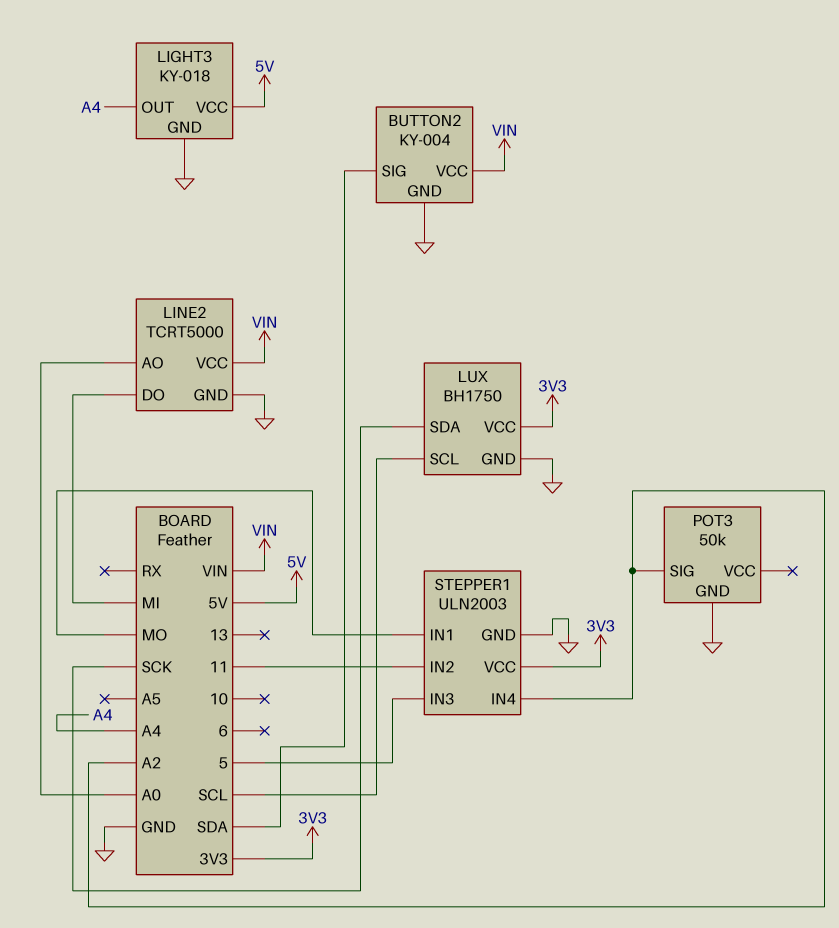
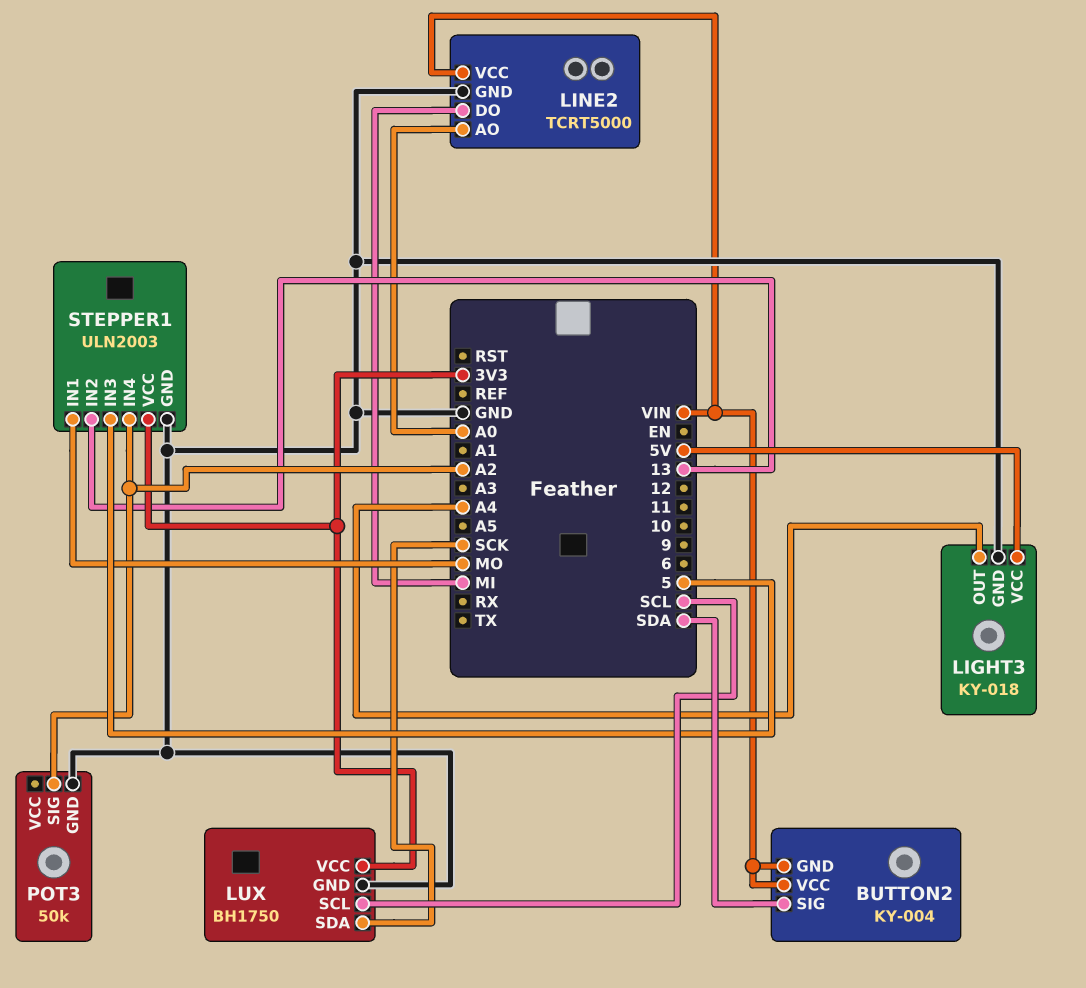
BUTTON2 pin GND: GND -> VIN
STEPPER1 pin IN2: 11 -> 13

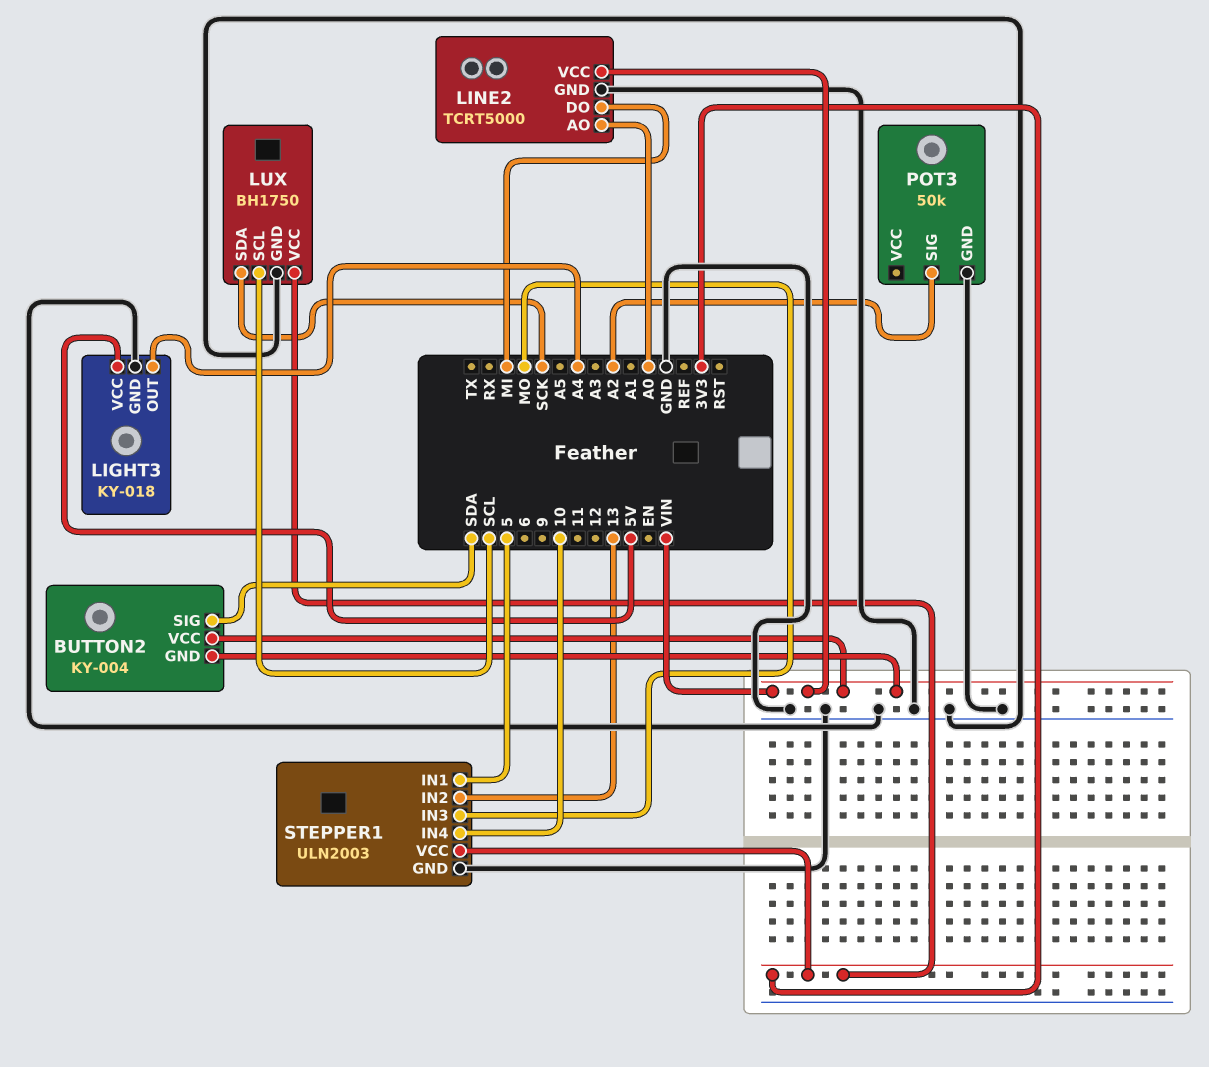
STEPPER1 pin IN1: MO -> 5
STEPPER1 pin IN3: 5 -> MO
STEPPER1 pin IN4: A2 -> 10

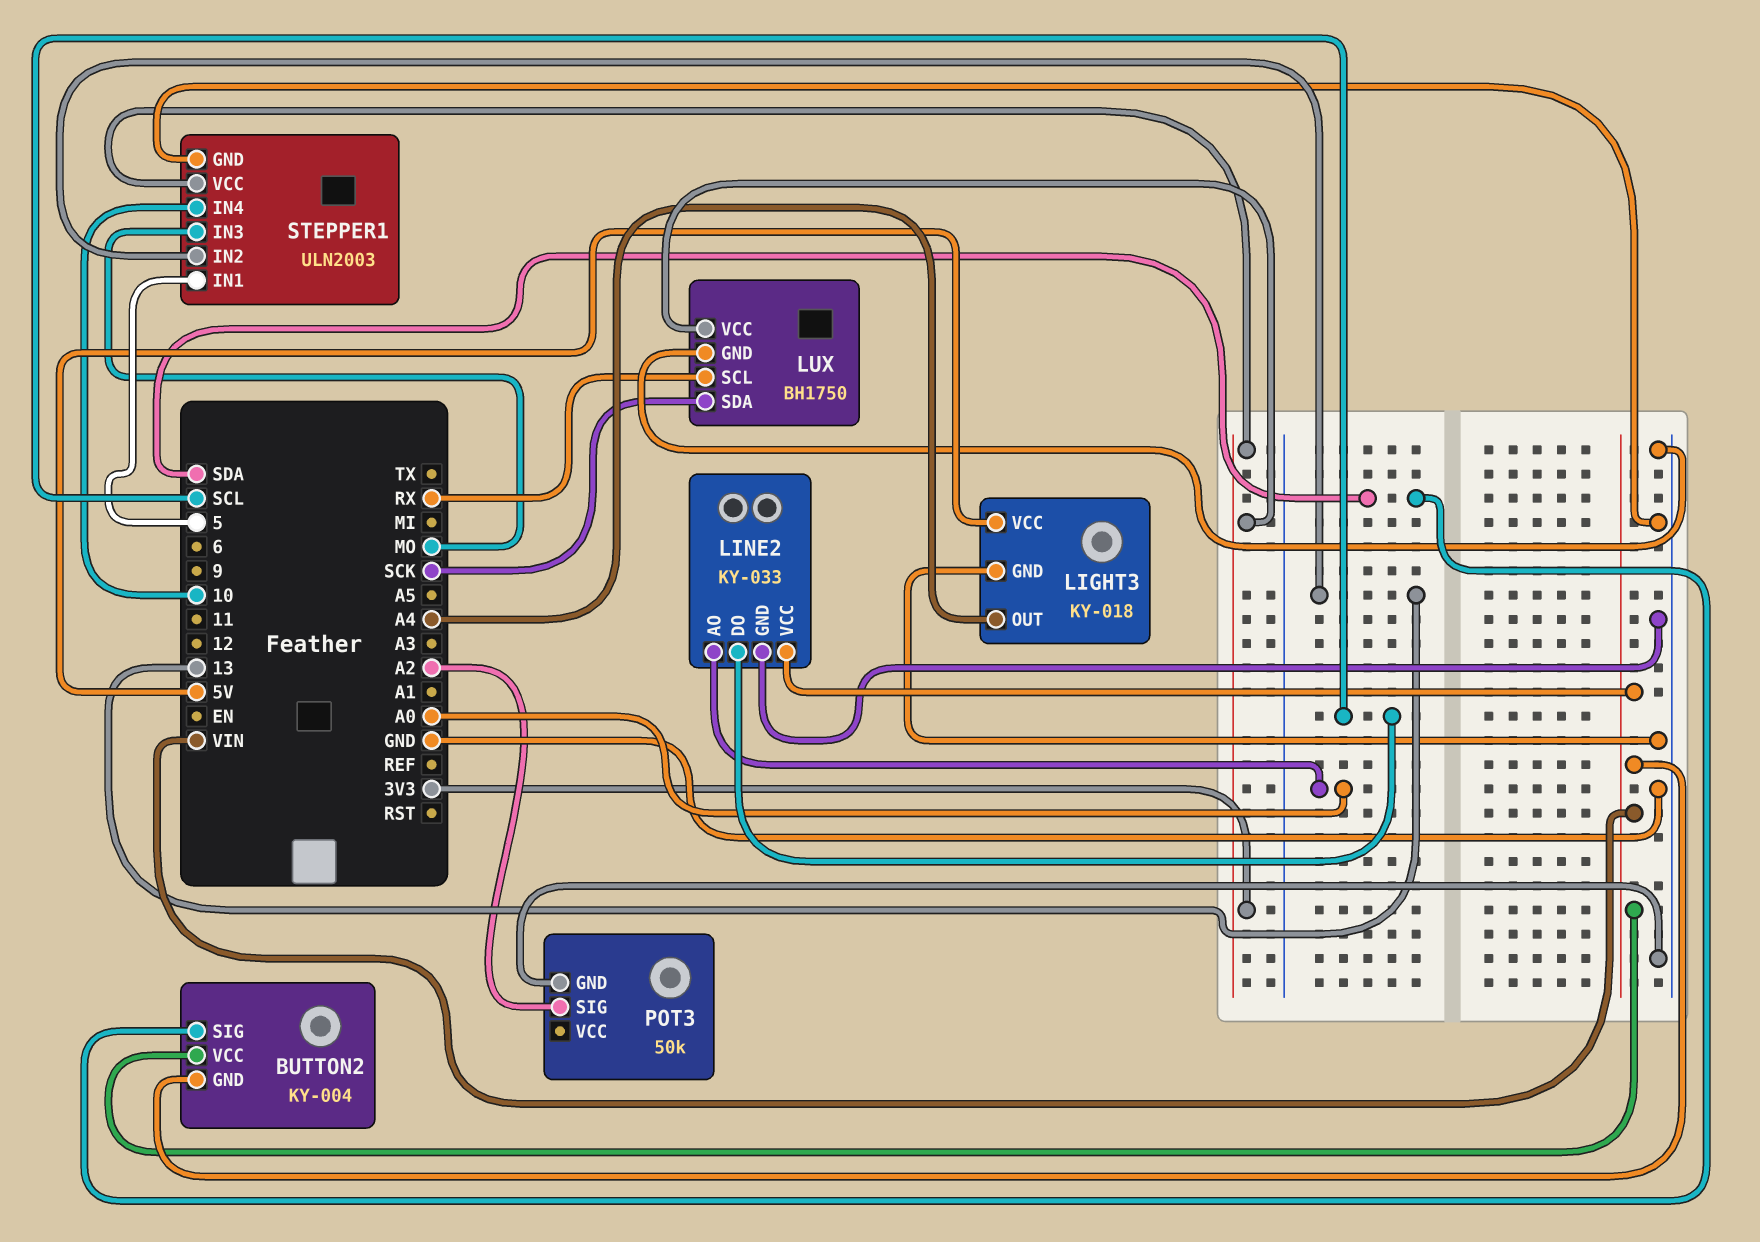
LINE2: TCRT5000 -> KY-033
LINE2 pin DO: MI -> SCL
LUX pin SCL: SCL -> RX

